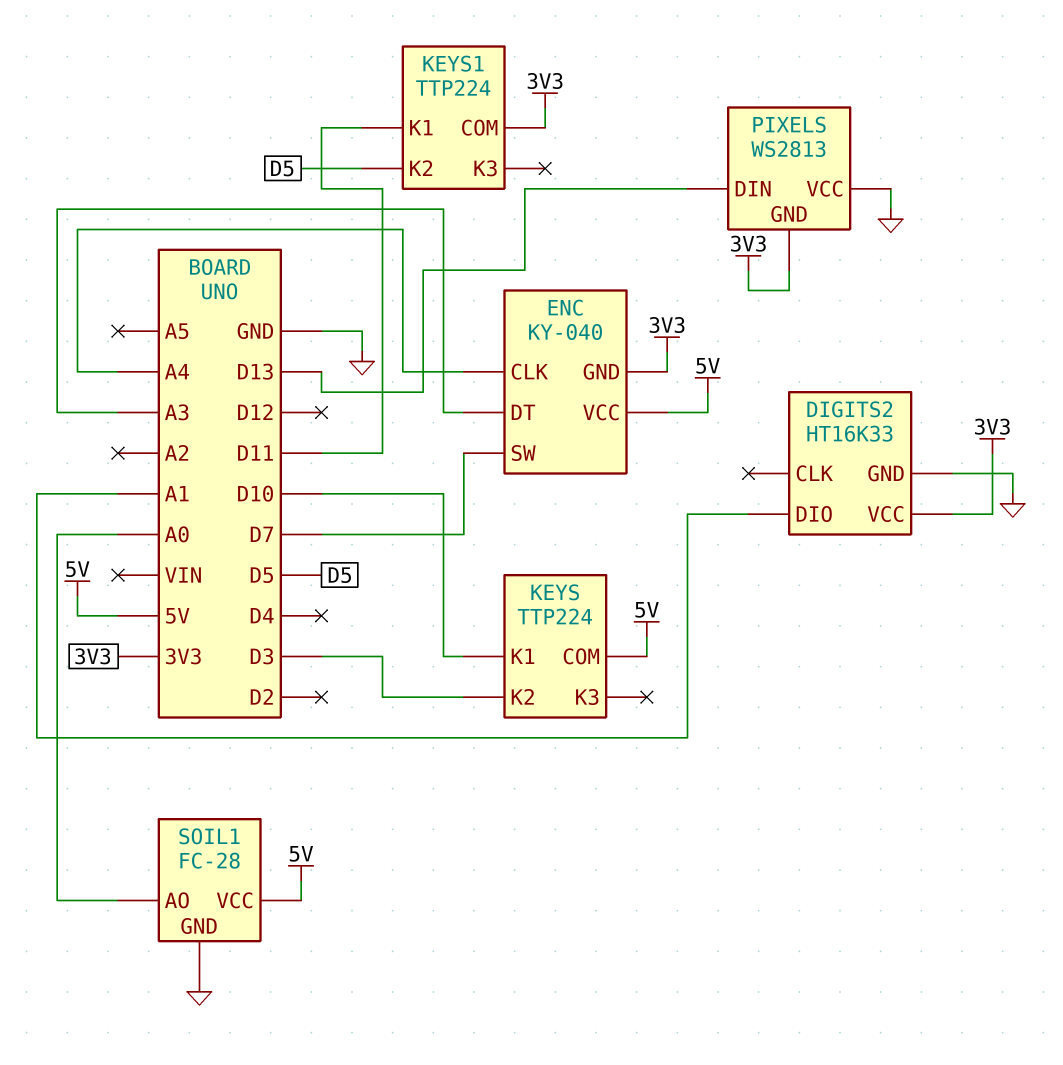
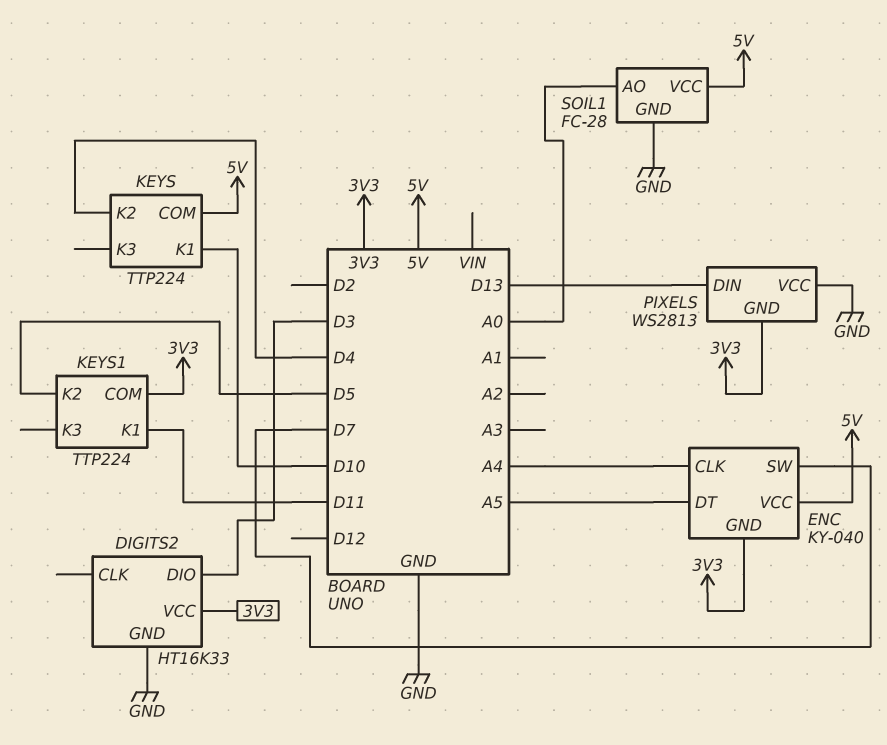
DIGITS2 pin DIO: A1 -> D3
ENC pin DT: A3 -> A5
KEYS pin K2: D3 -> D4

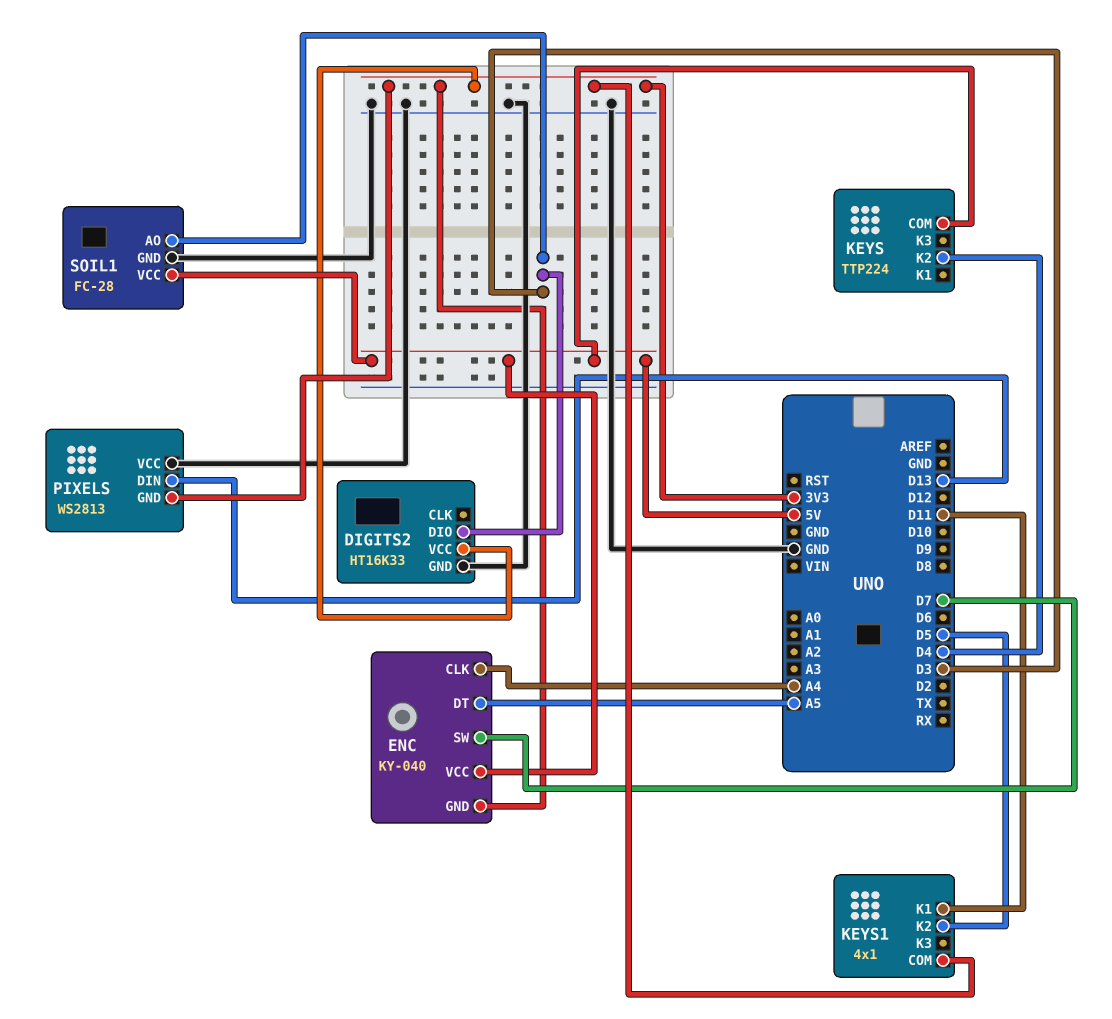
KEYS pin K1: D10 -> none
KEYS1: TTP224 -> 4x1
SOIL1 pin AO: A0 -> D3

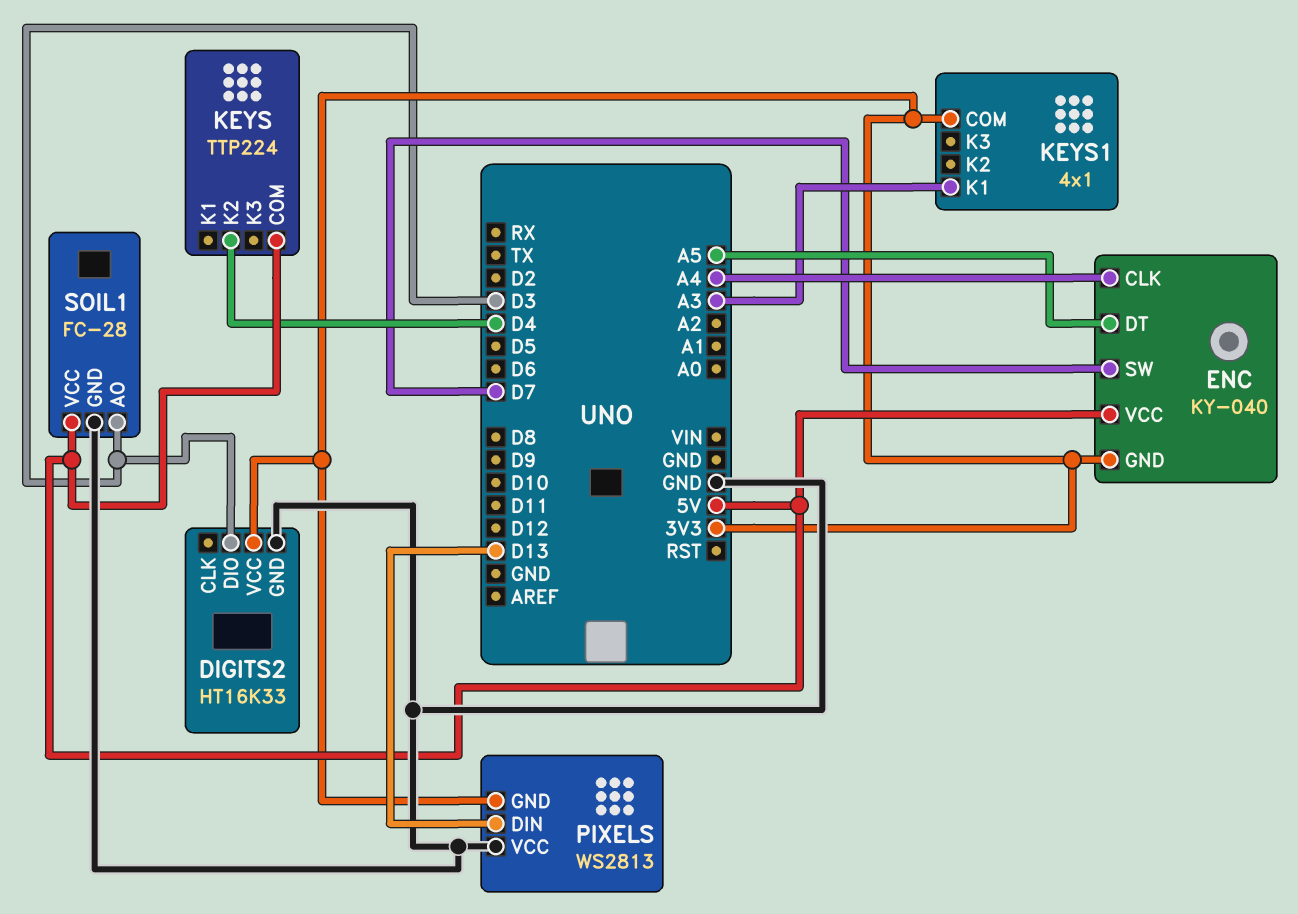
KEYS1 pin K1: D11 -> A3
KEYS1 pin K2: D5 -> none

